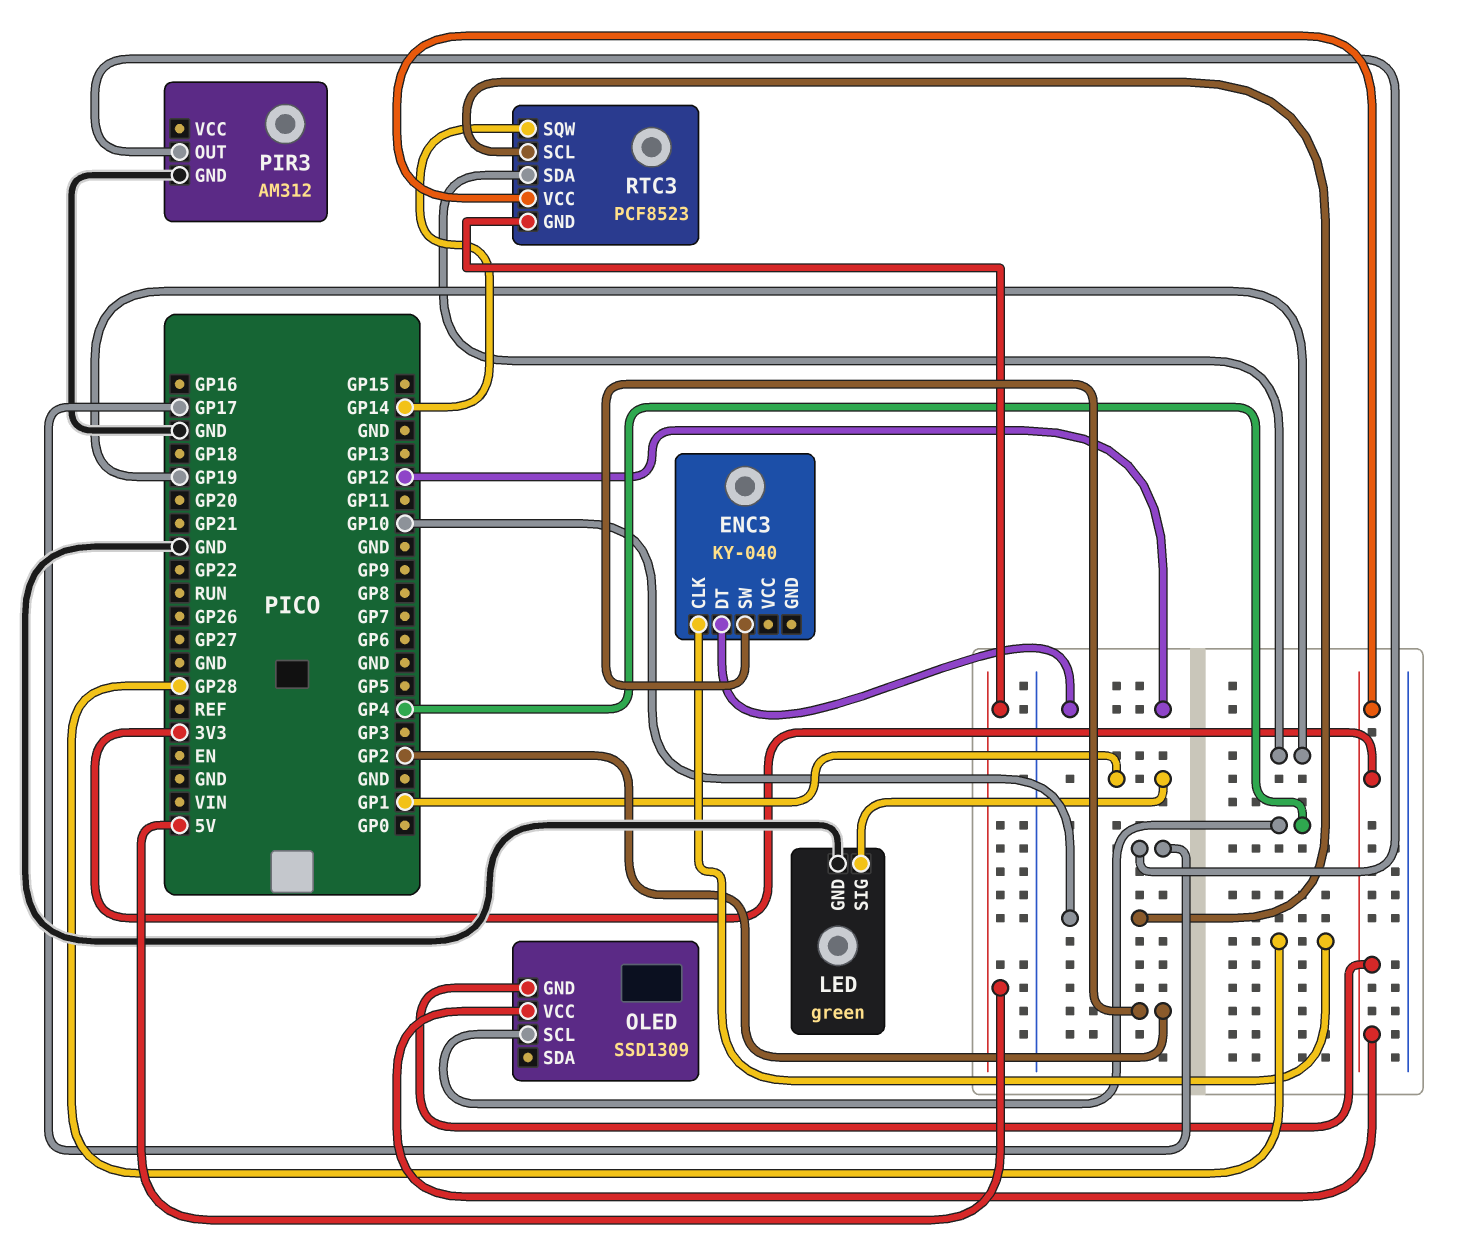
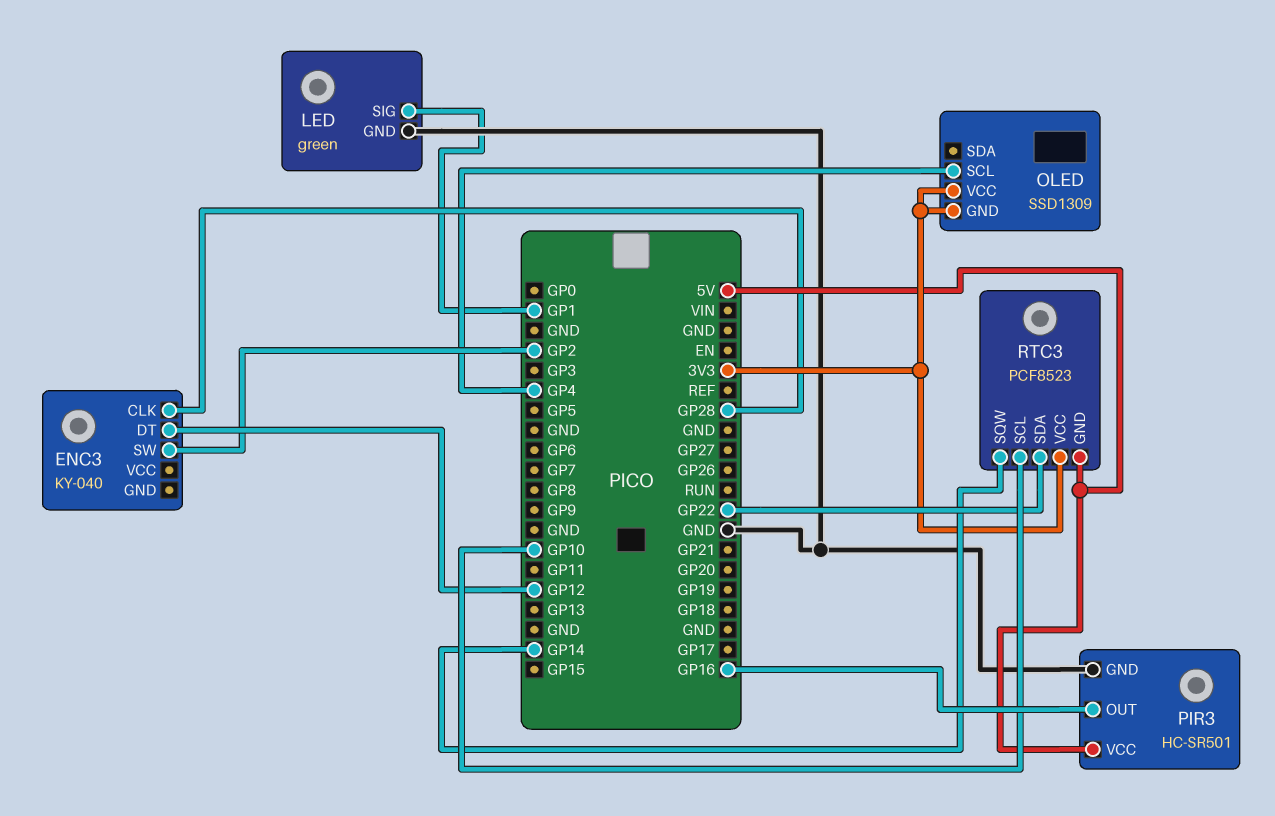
PIR3: AM312 -> HC-SR501
PIR3 pin OUT: GP17 -> GP16
PIR3 pin VCC: none -> 5V
RTC3 pin SDA: GP19 -> GP22

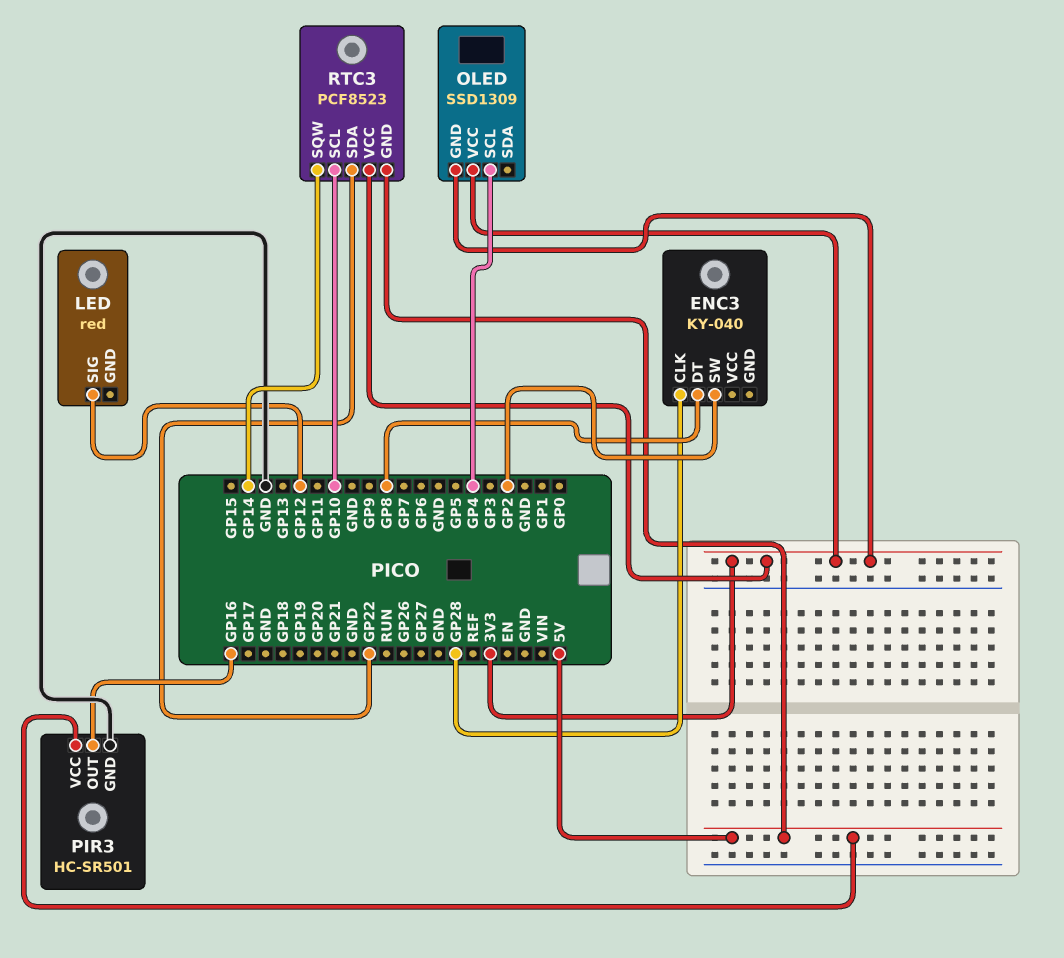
ENC3 pin DT: GP12 -> GP8
LED: green -> red
LED pin GND: GND -> none
LED pin SIG: GP1 -> GP12

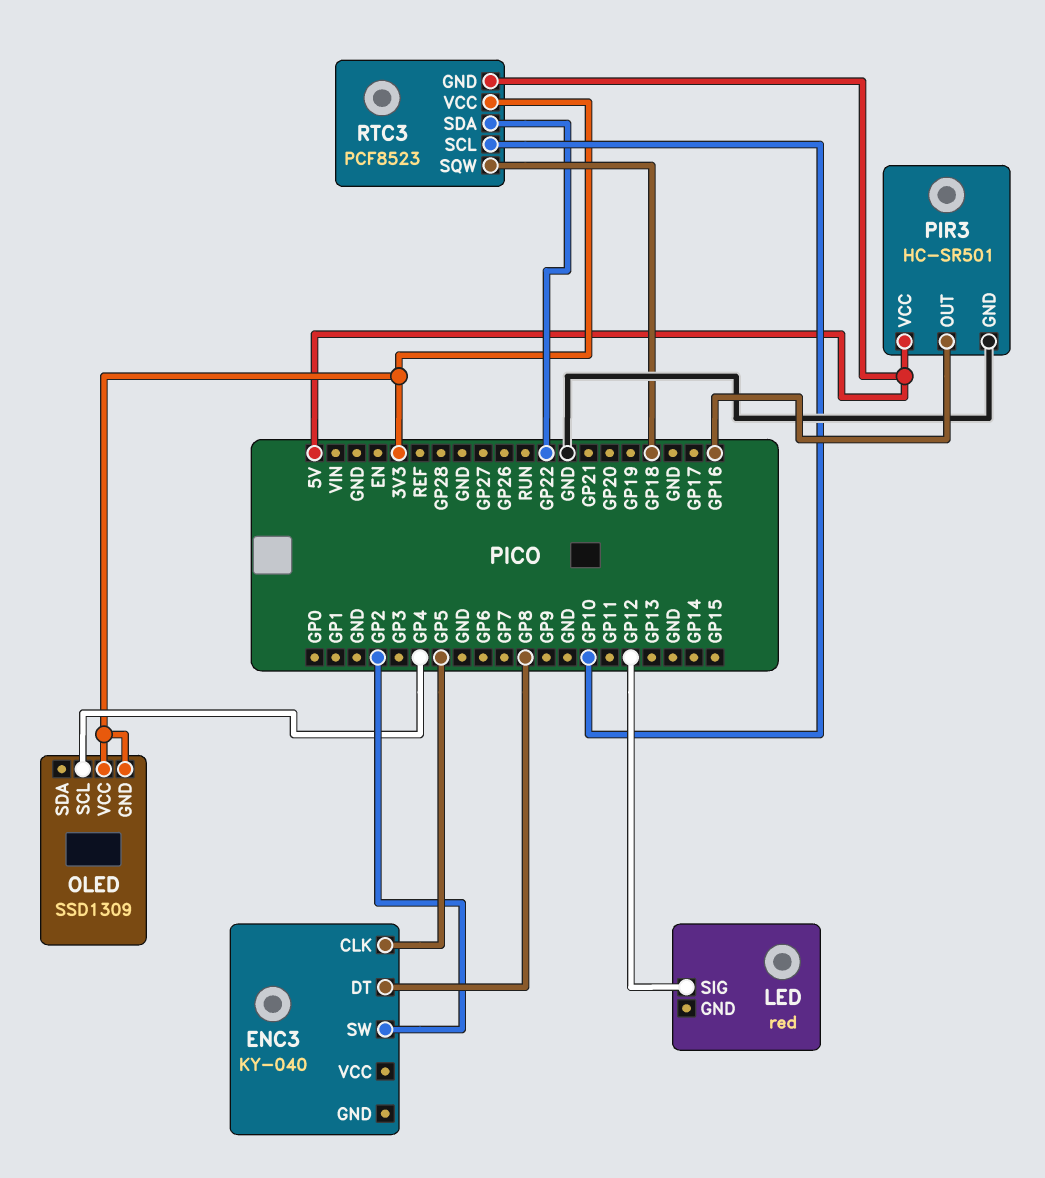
ENC3 pin CLK: GP28 -> GP5
RTC3 pin SQW: GP14 -> GP18

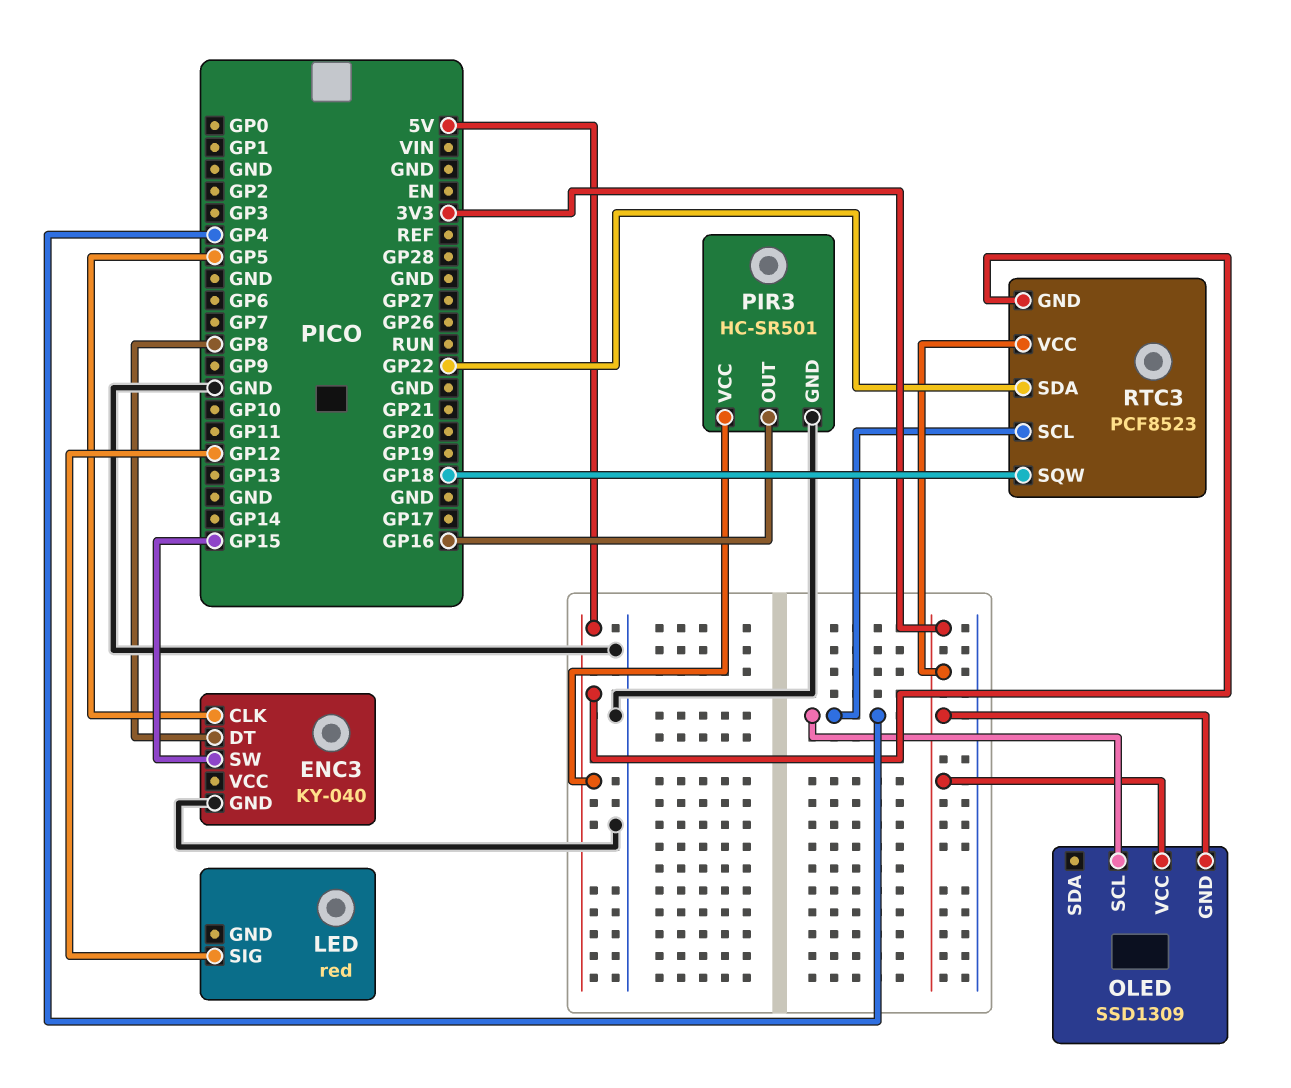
ENC3 pin GND: none -> GND
ENC3 pin SW: GP2 -> GP15
RTC3 pin SCL: GP10 -> GP4

